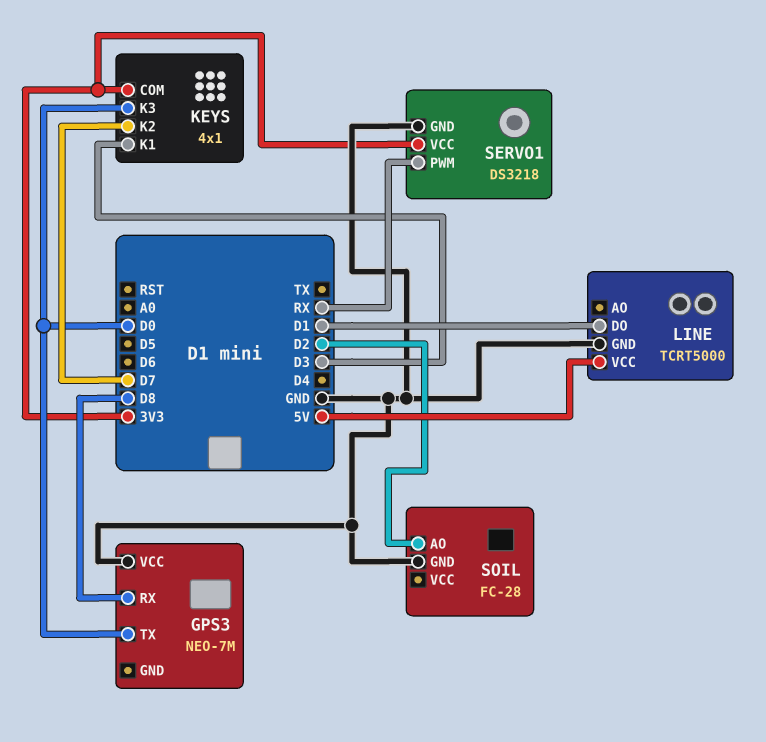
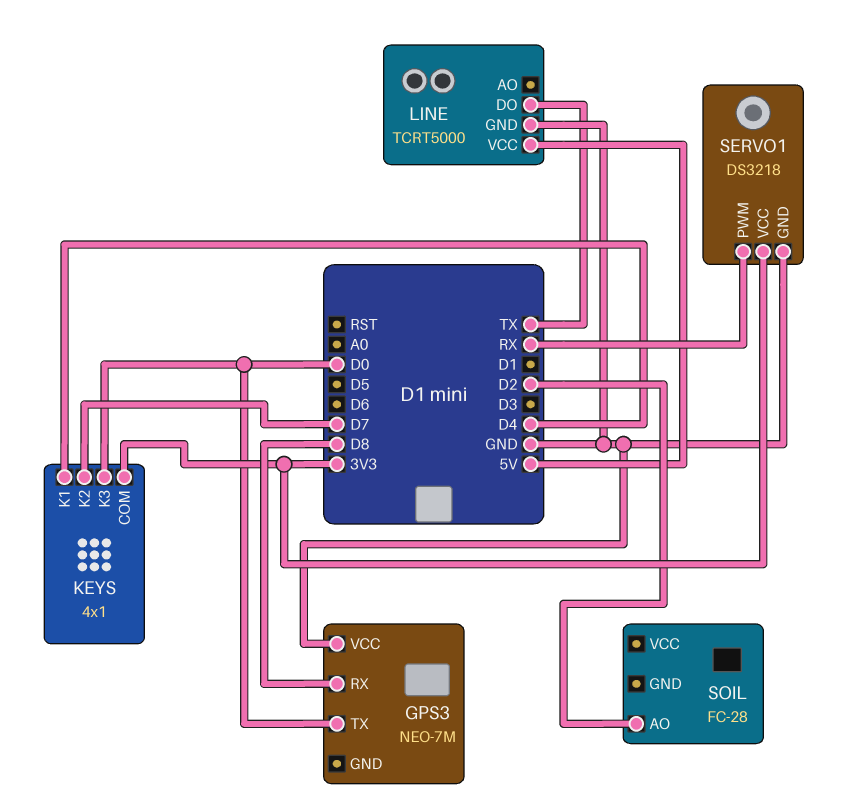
KEYS pin K1: D3 -> D4
LINE pin DO: D1 -> TX
SOIL pin GND: GND -> none

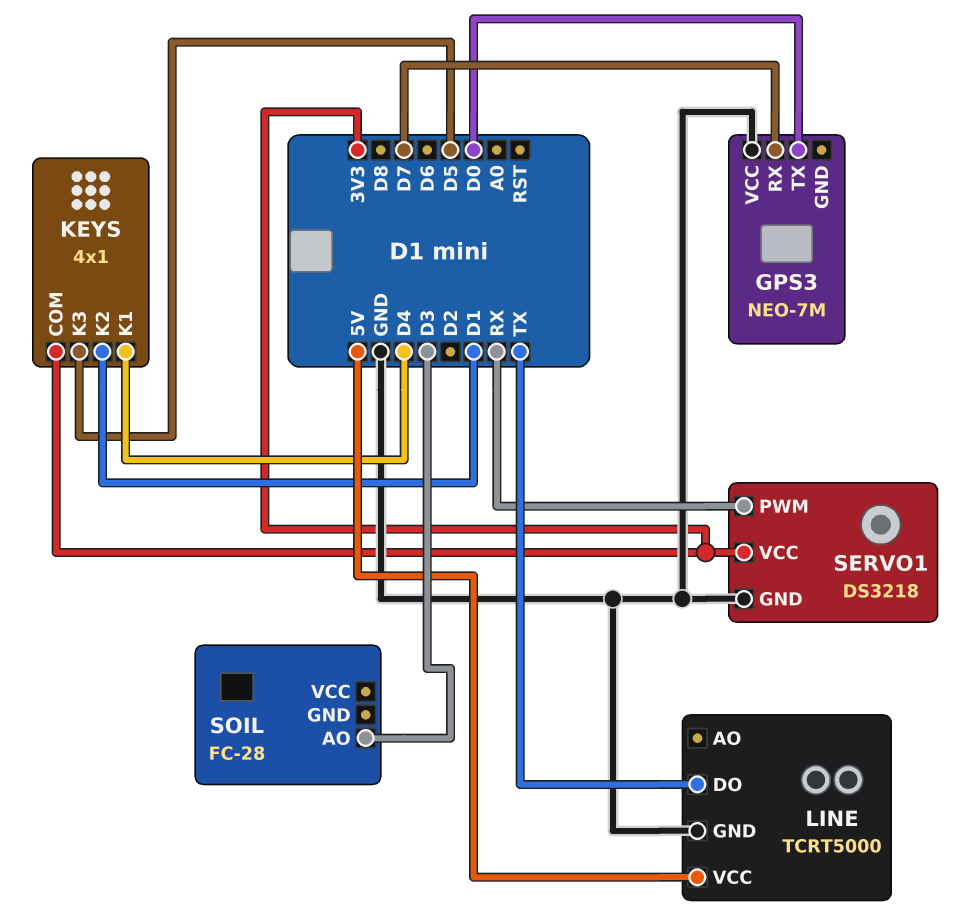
GPS3 pin RX: D8 -> D7
KEYS pin K2: D7 -> D1
KEYS pin K3: D0 -> D5
SOIL pin AO: D2 -> D3

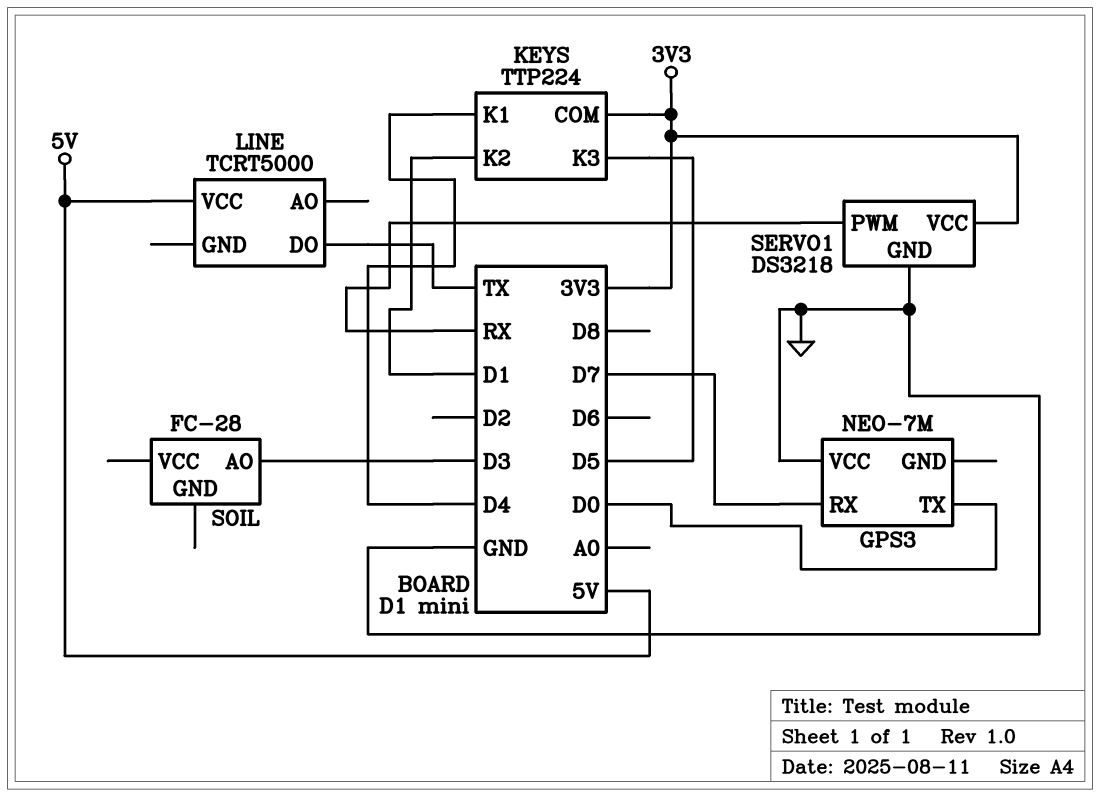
KEYS: 4x1 -> TTP224
LINE pin GND: GND -> none

